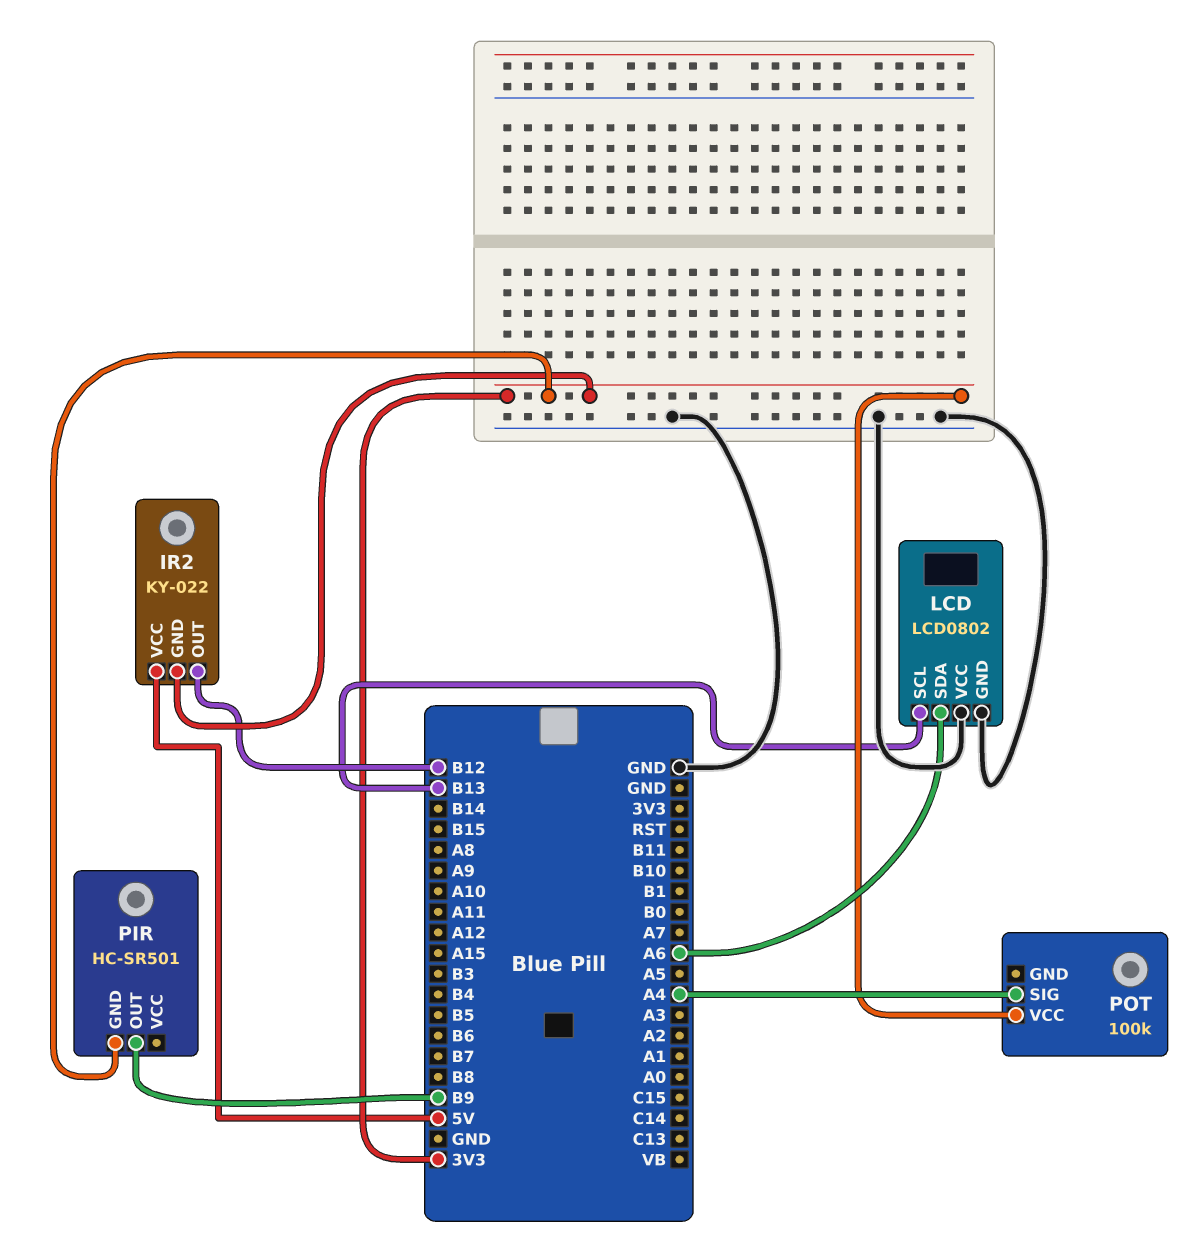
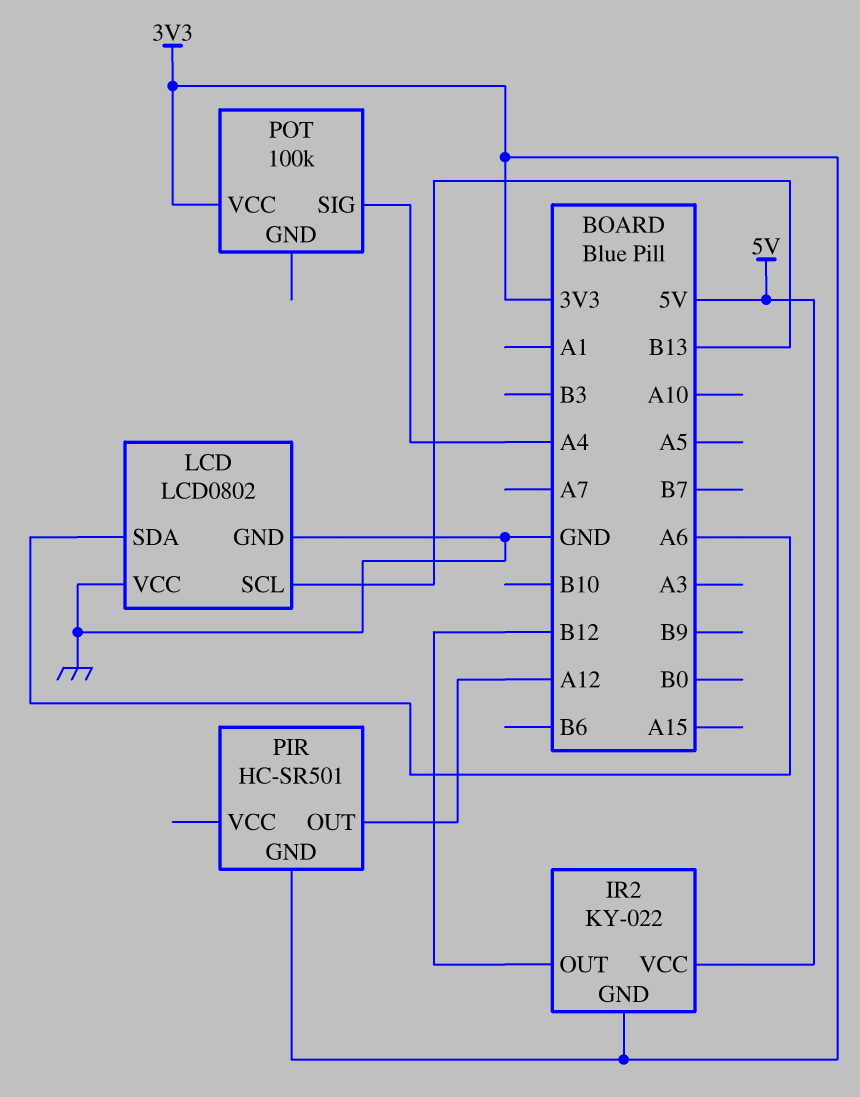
PIR pin OUT: B9 -> A12

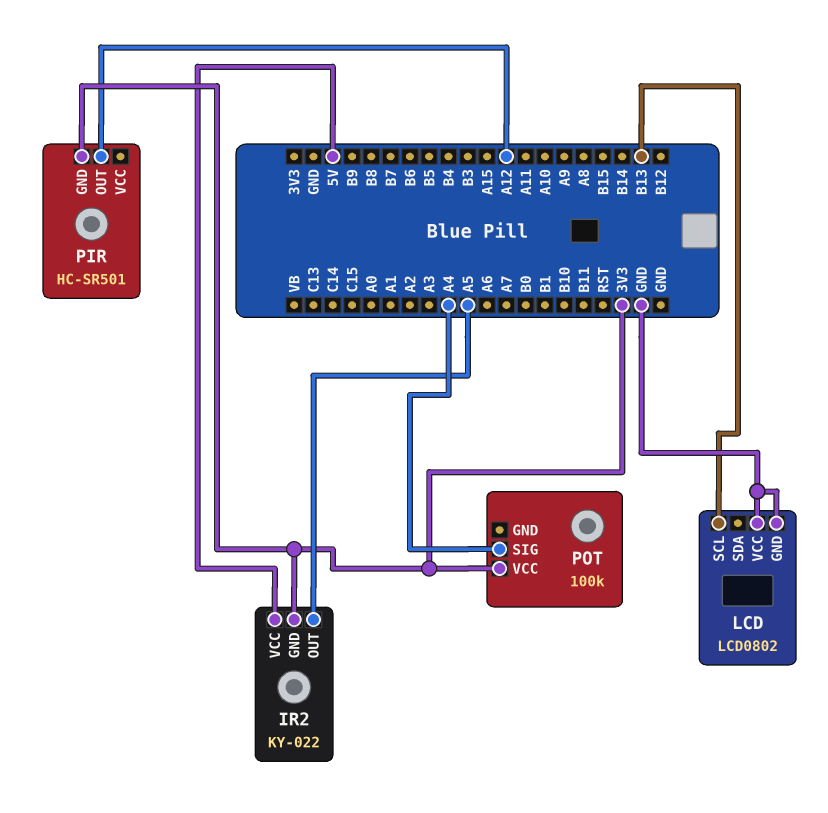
IR2 pin OUT: B12 -> A5
LCD pin SDA: A6 -> none

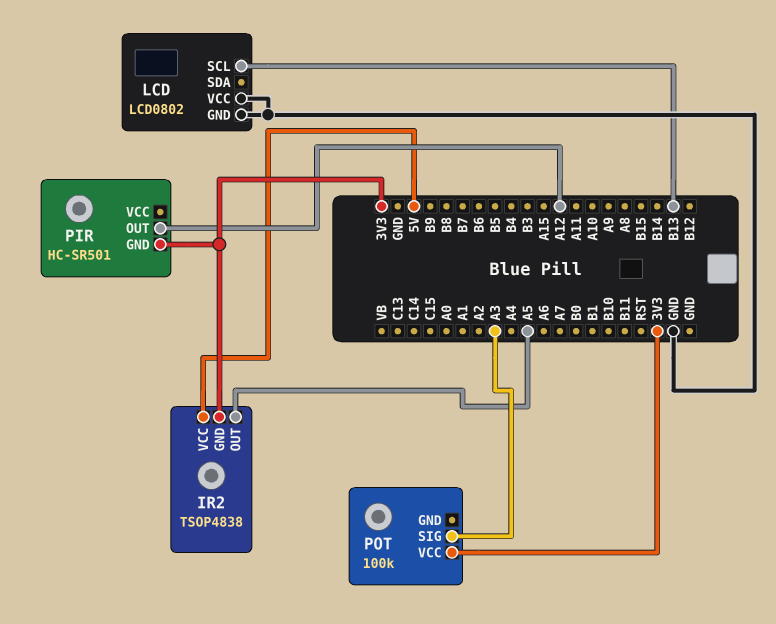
IR2: KY-022 -> TSOP4838
POT pin SIG: A4 -> A3

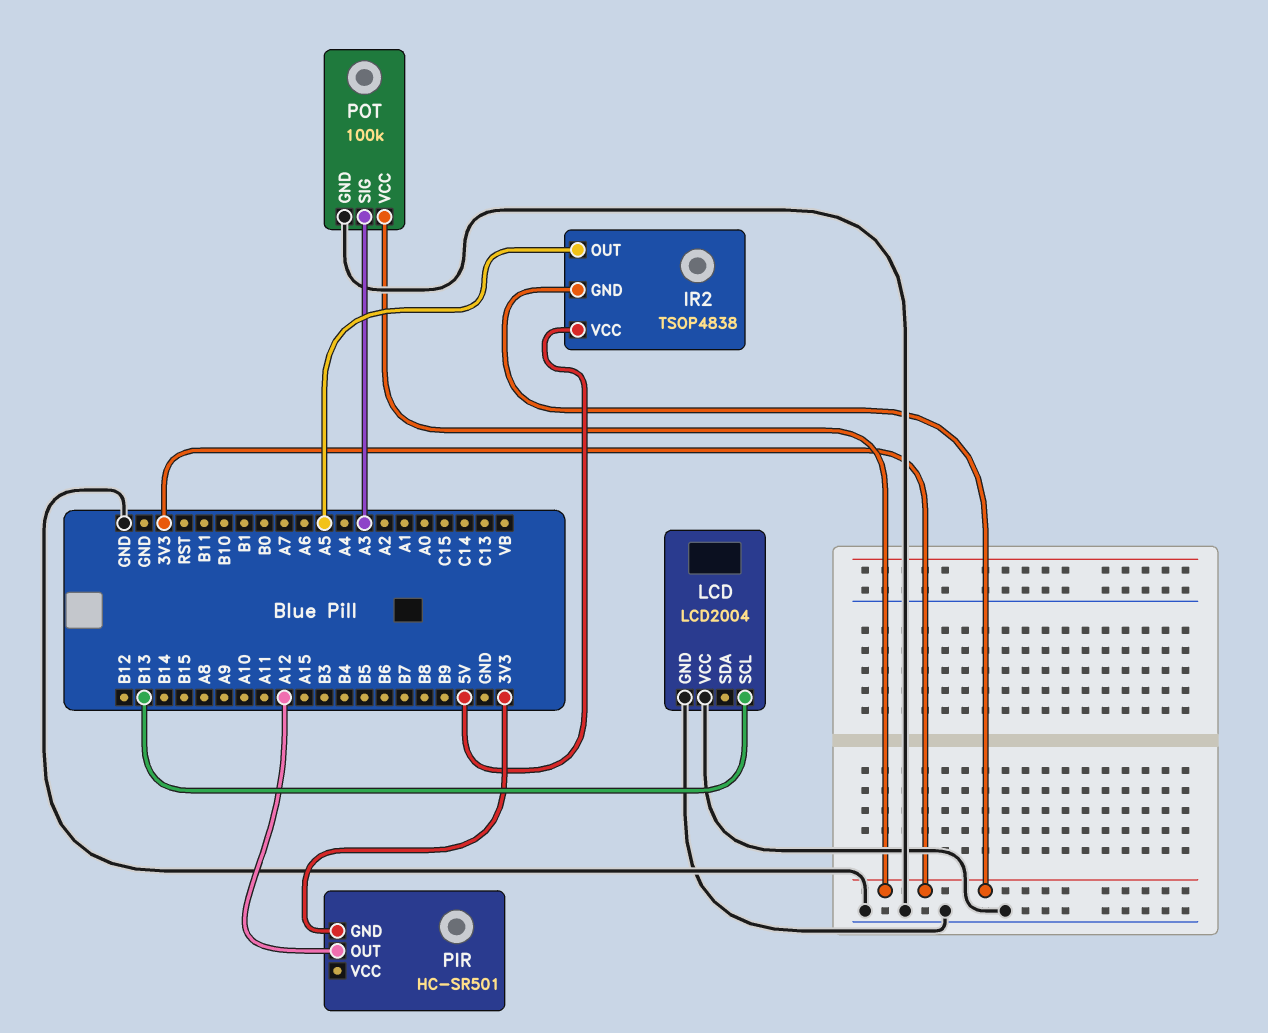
LCD: LCD0802 -> LCD2004
POT pin GND: none -> GND

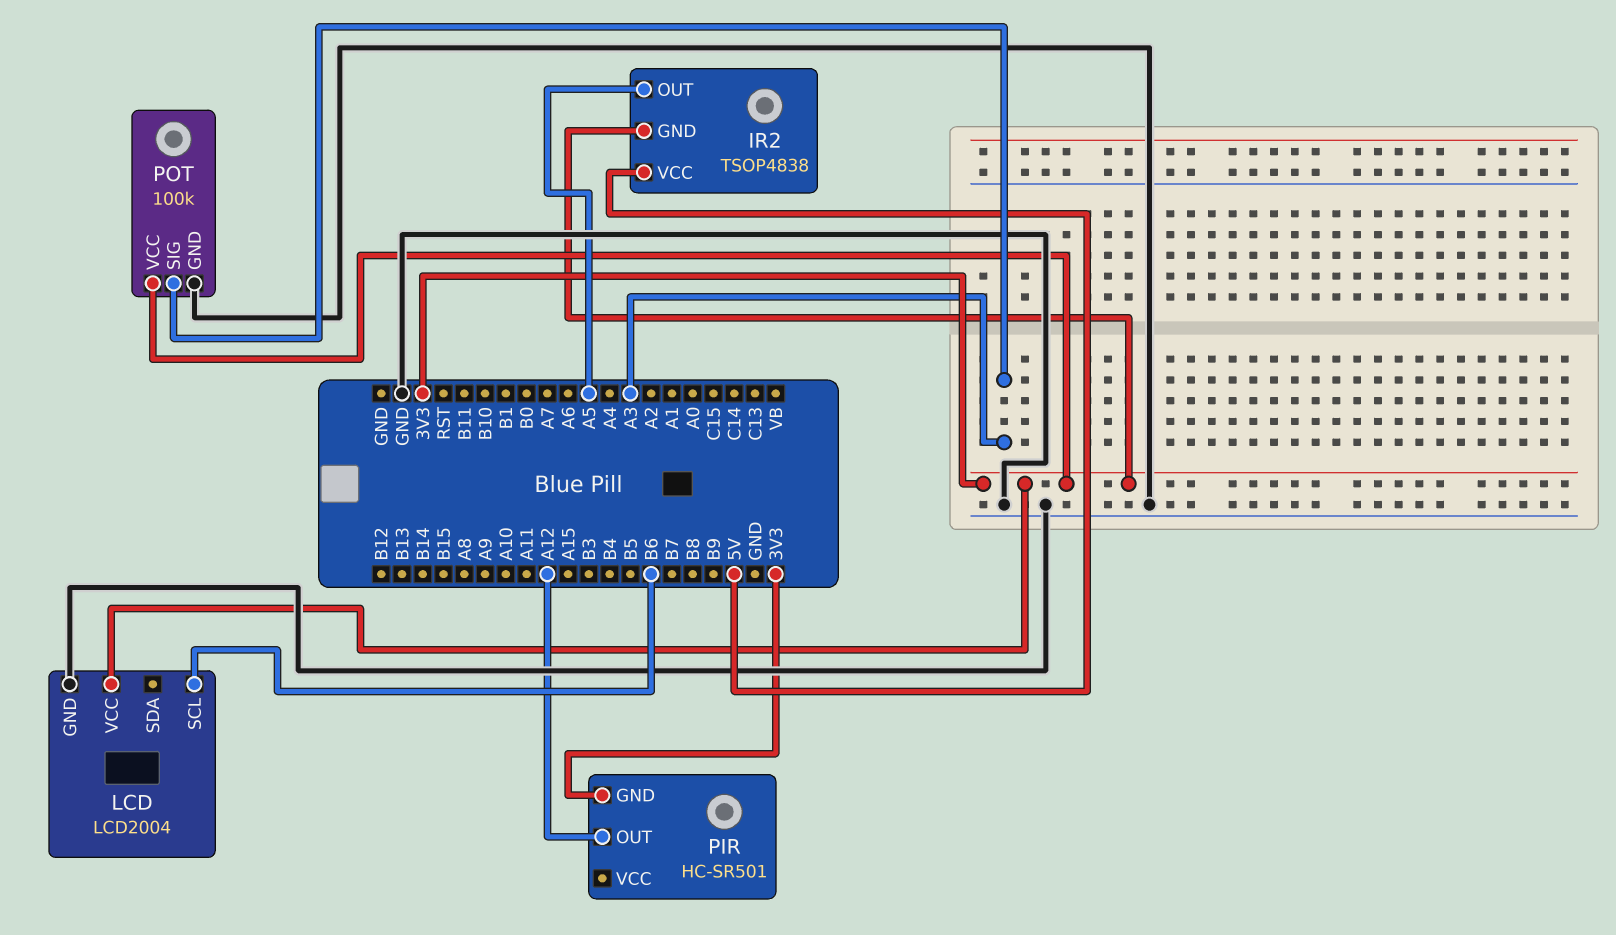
LCD pin SCL: B13 -> B6
LCD pin VCC: GND -> 3V3

